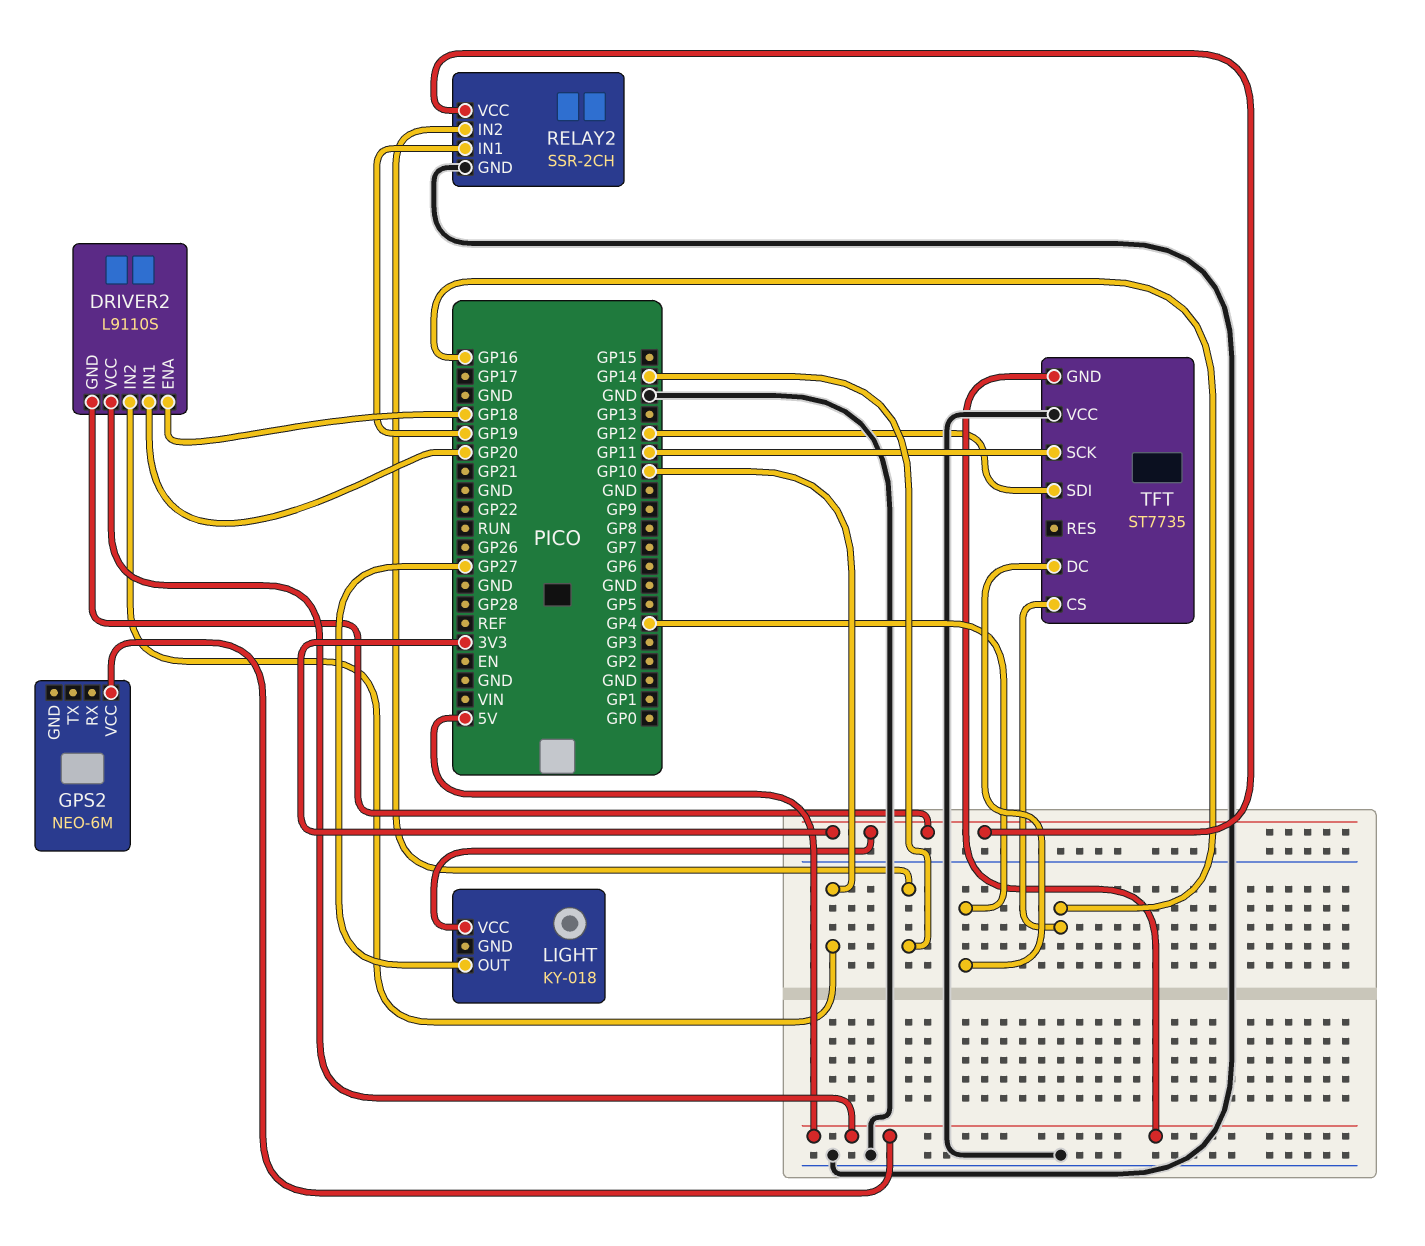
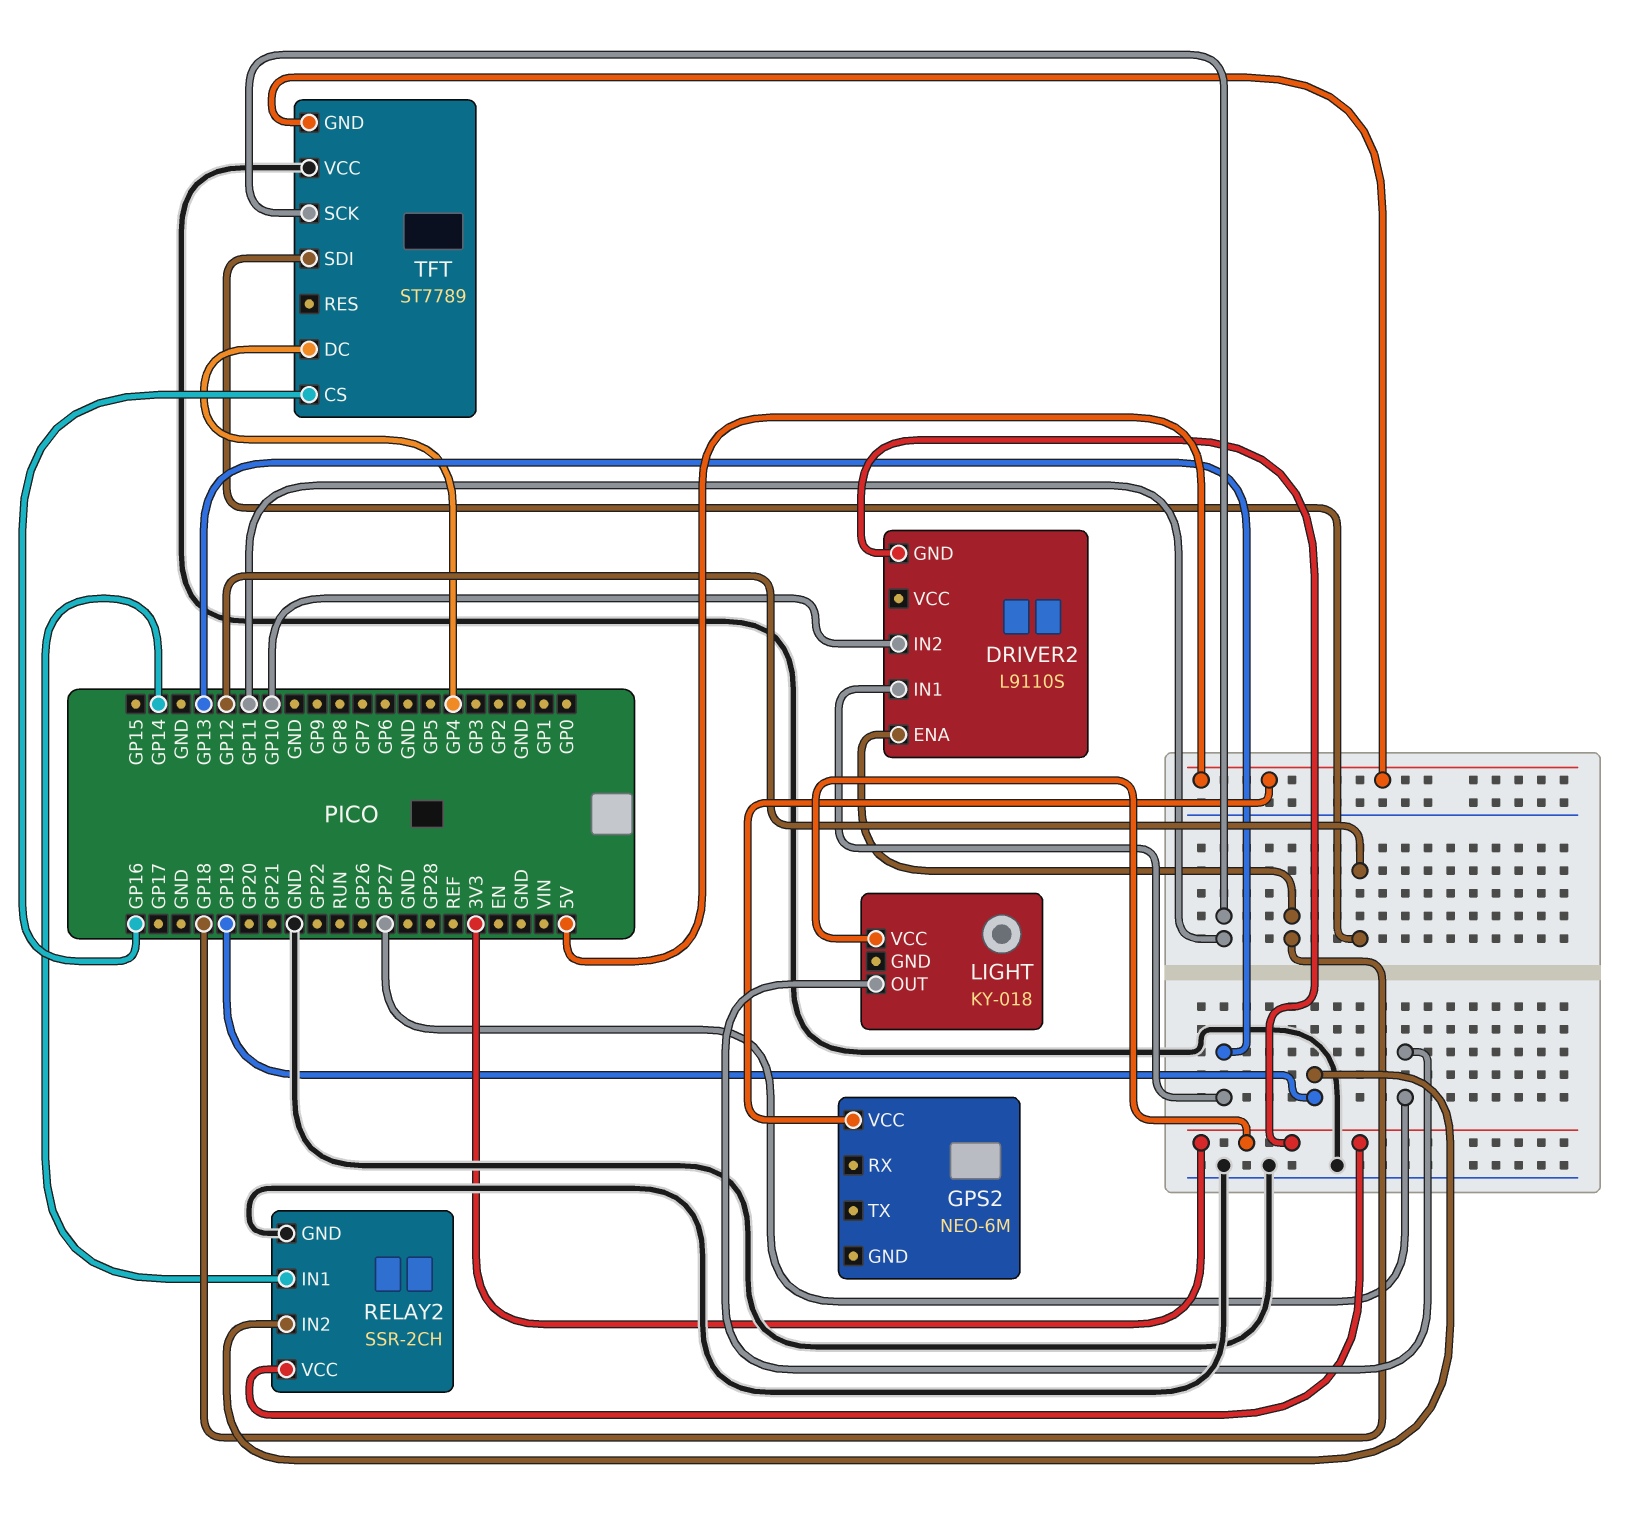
DRIVER2 pin IN1: GP20 -> GP13
DRIVER2 pin VCC: 5V -> none
RELAY2 pin IN1: GP19 -> GP14
RELAY2 pin IN2: GP14 -> GP19
TFT: ST7735 -> ST7789

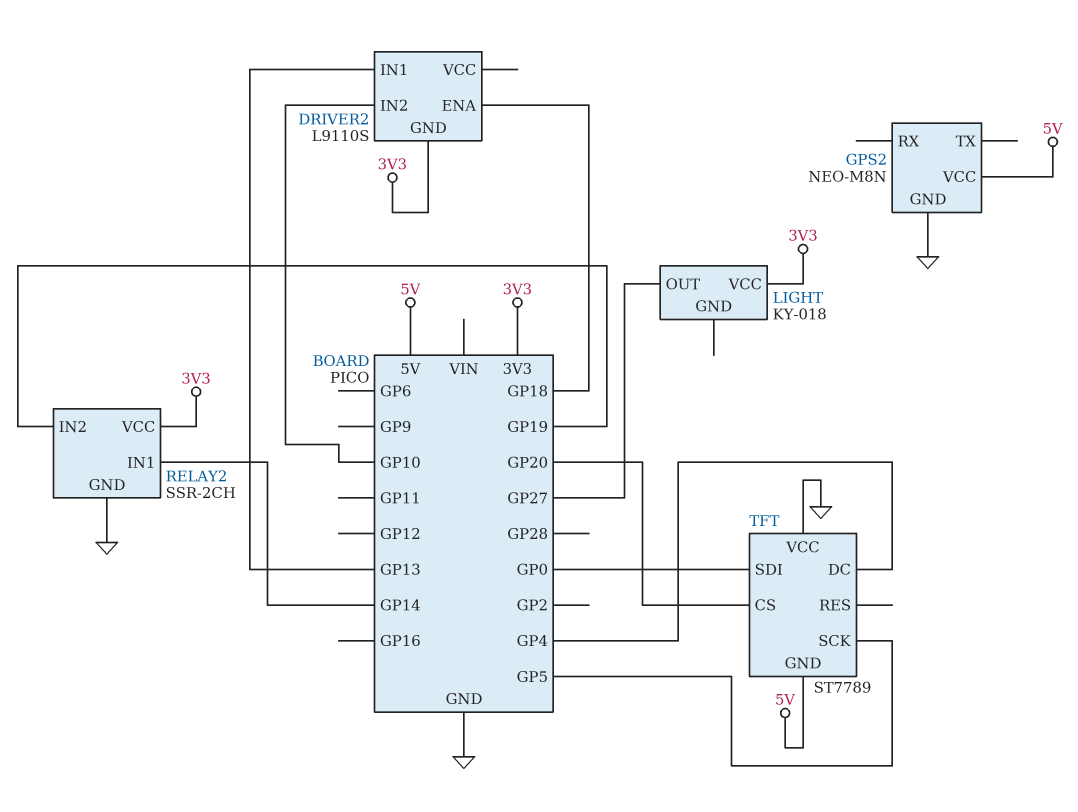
GPS2: NEO-6M -> NEO-M8N
GPS2 pin GND: none -> GND
TFT pin CS: GP16 -> GP20
TFT pin SCK: GP11 -> GP5
TFT pin SDI: GP12 -> GP0

